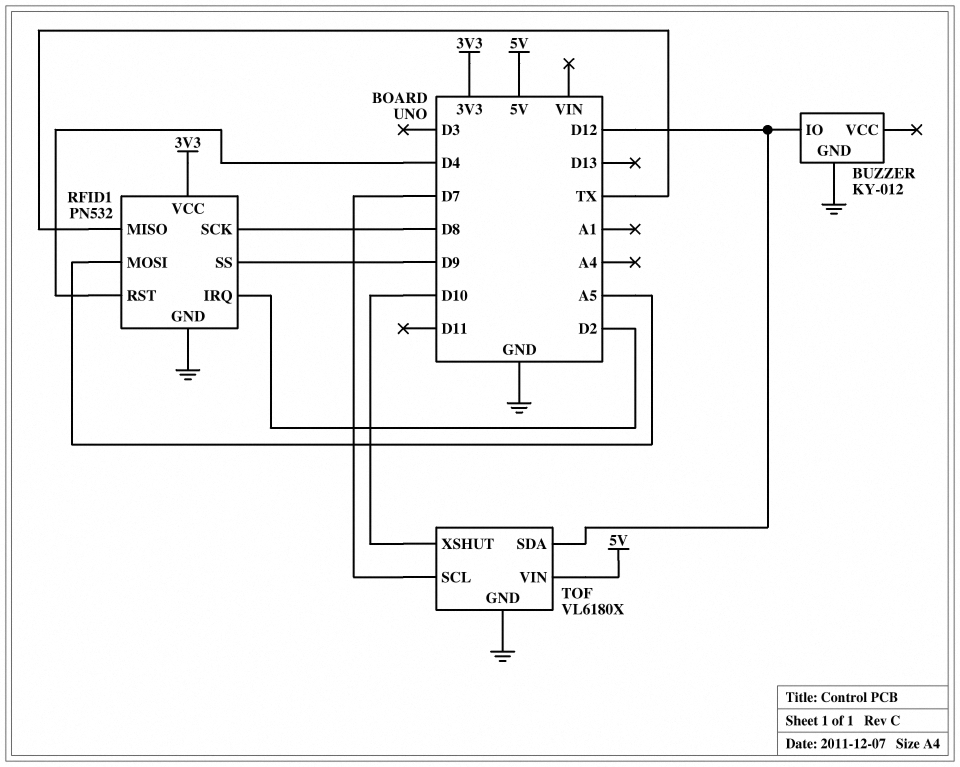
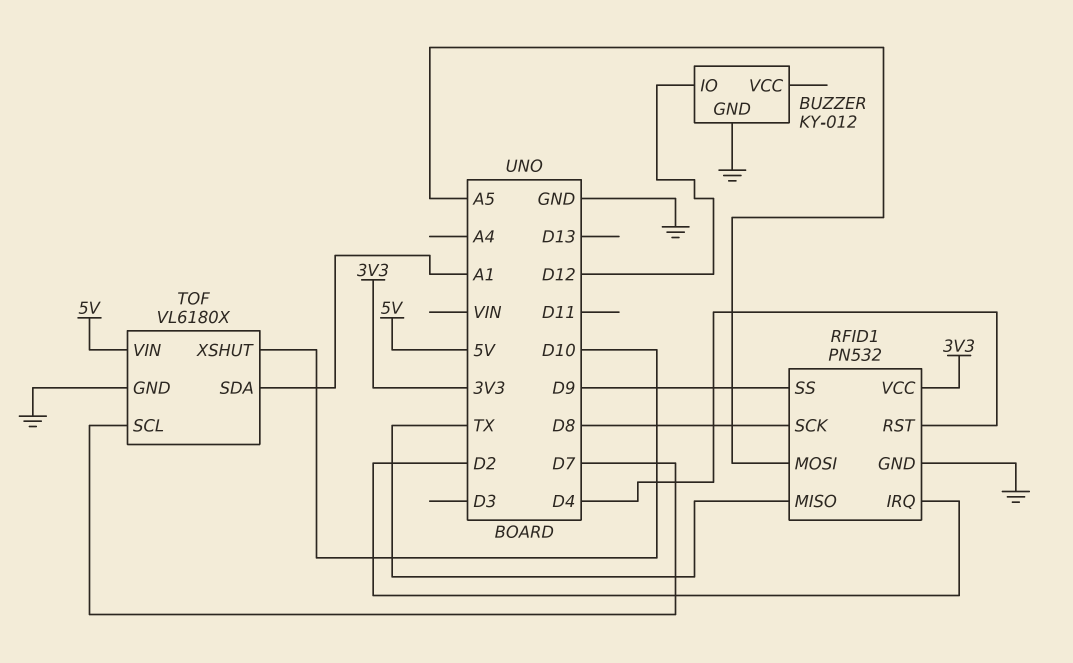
TOF pin SDA: D12 -> A1

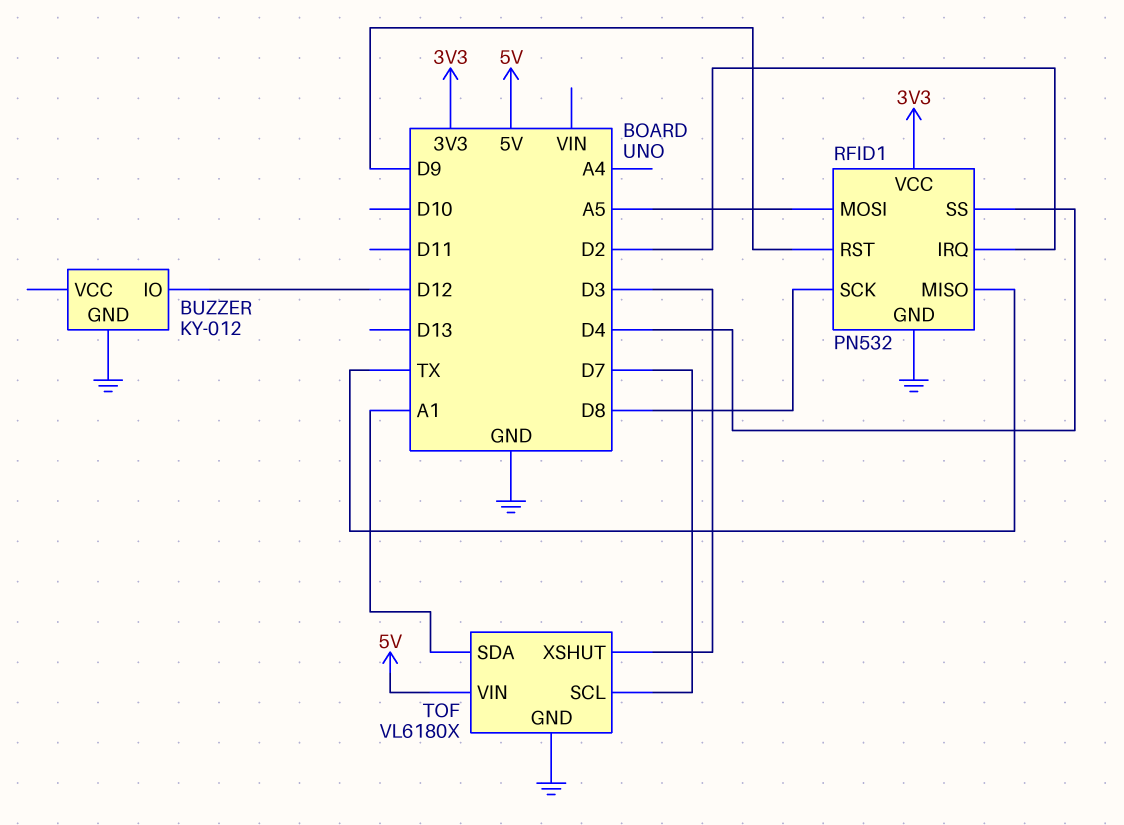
RFID1 pin RST: D4 -> D9
RFID1 pin SS: D9 -> D4
TOF pin XSHUT: D10 -> D3

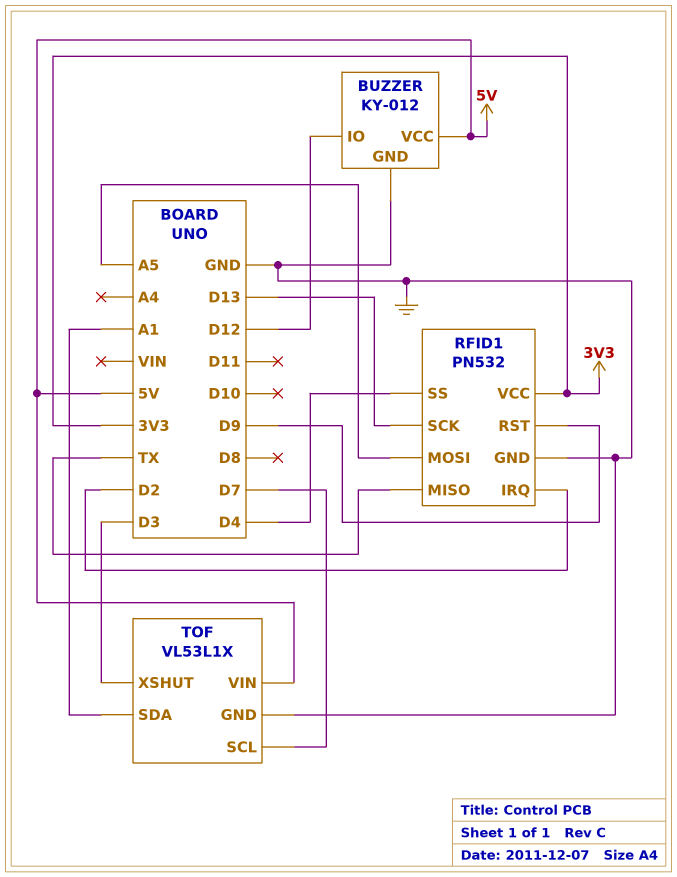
BUZZER pin VCC: none -> 5V
RFID1 pin SCK: D8 -> D13
TOF: VL6180X -> VL53L1X

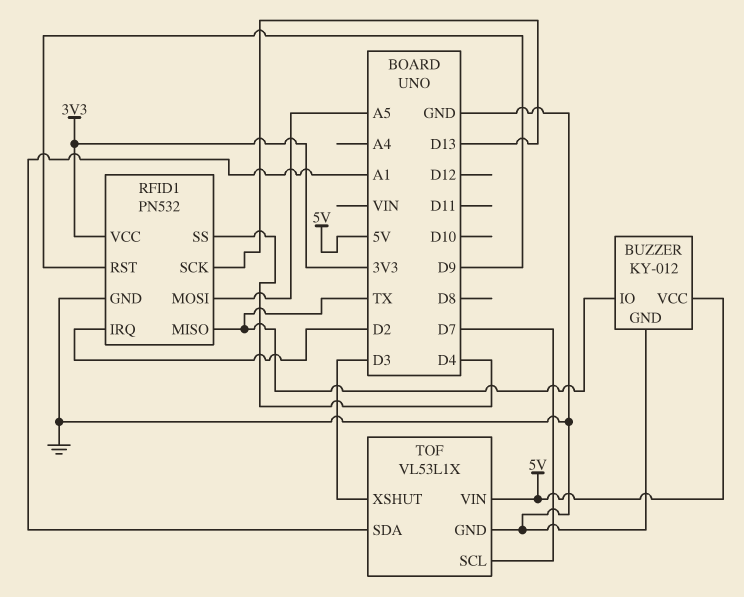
BUZZER pin IO: D12 -> TX

